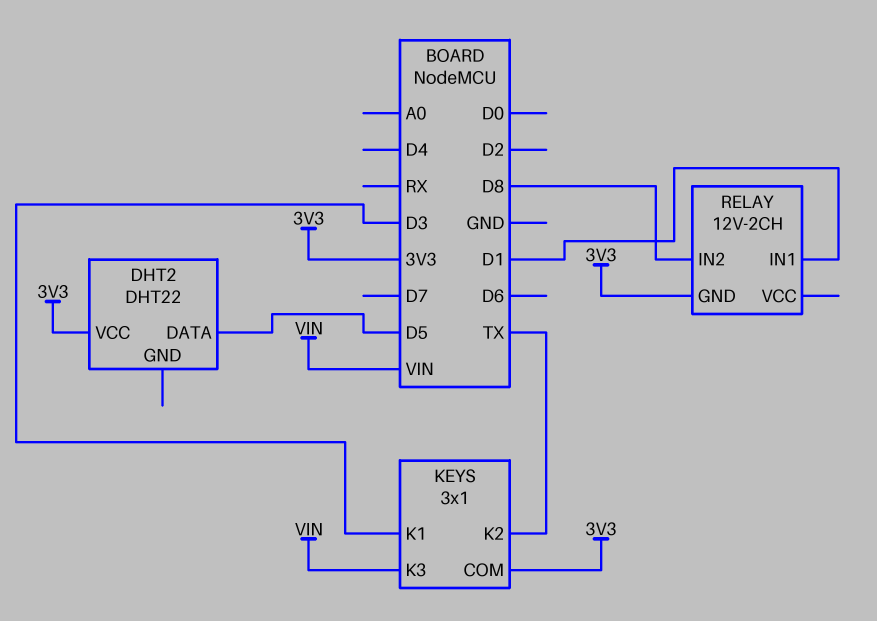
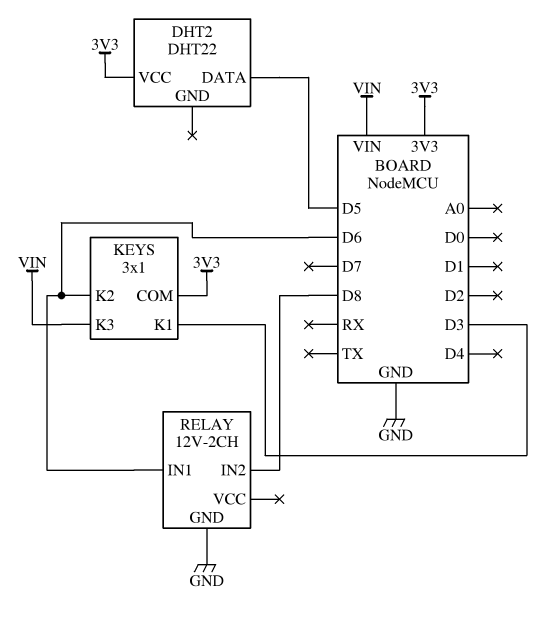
KEYS pin K2: TX -> D6
RELAY pin GND: 3V3 -> GND
RELAY pin IN1: D1 -> D6

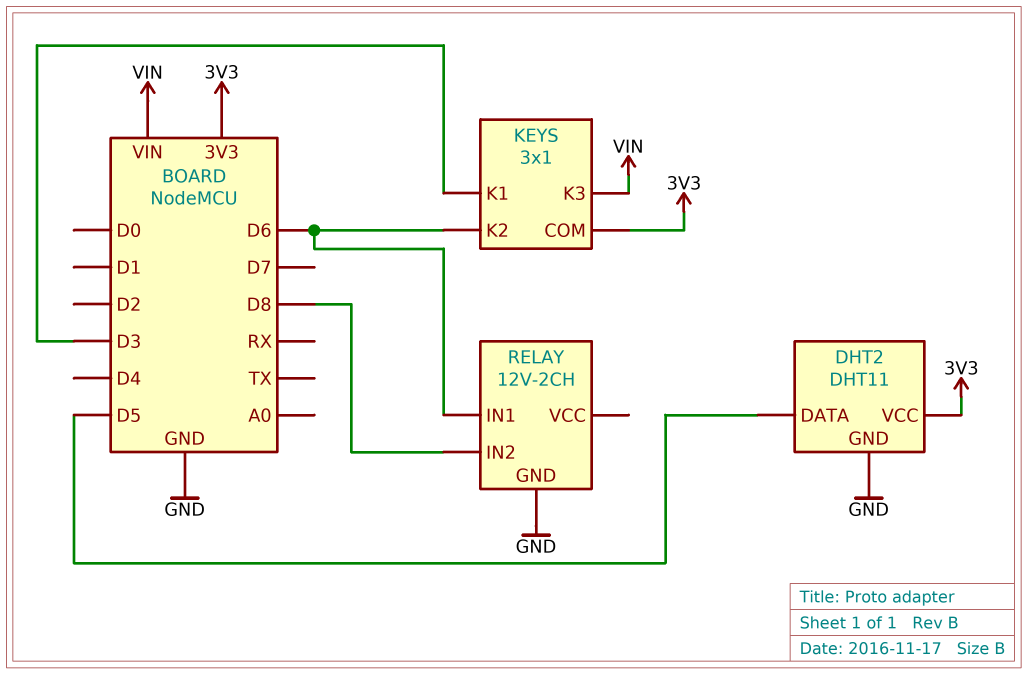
DHT2: DHT22 -> DHT11
DHT2 pin GND: none -> GND

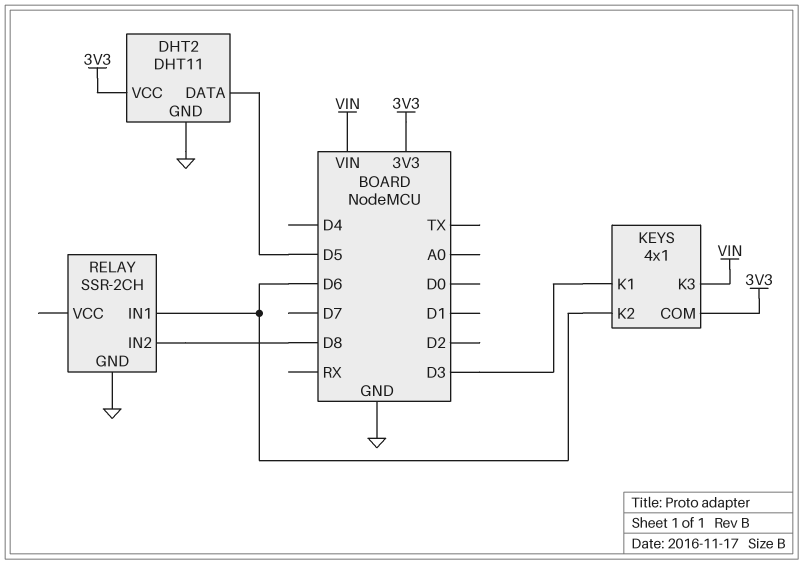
KEYS: 3x1 -> 4x1
RELAY: 12V-2CH -> SSR-2CH

